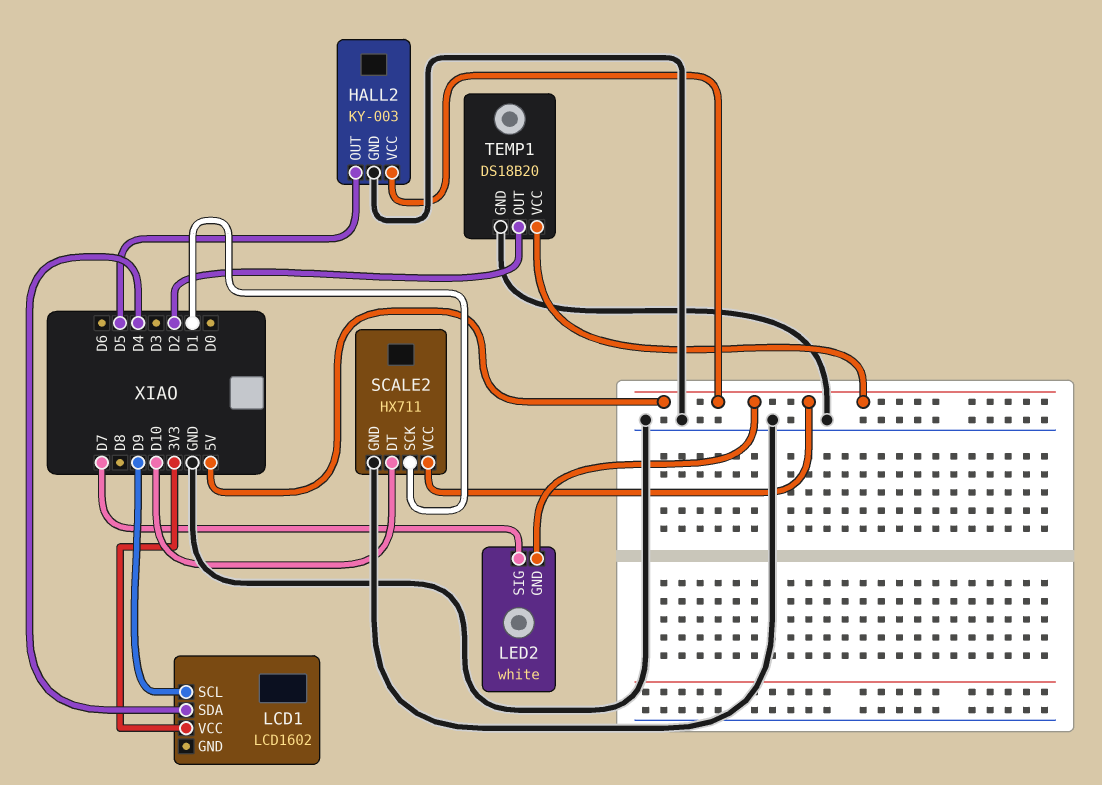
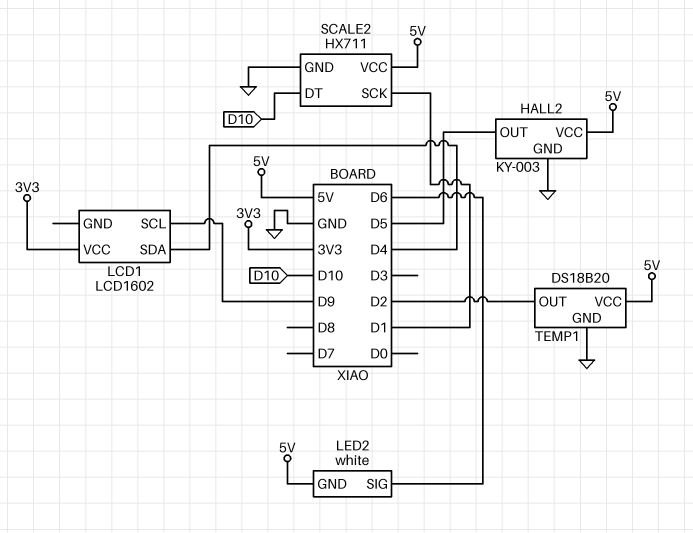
LED2 pin SIG: D7 -> D6

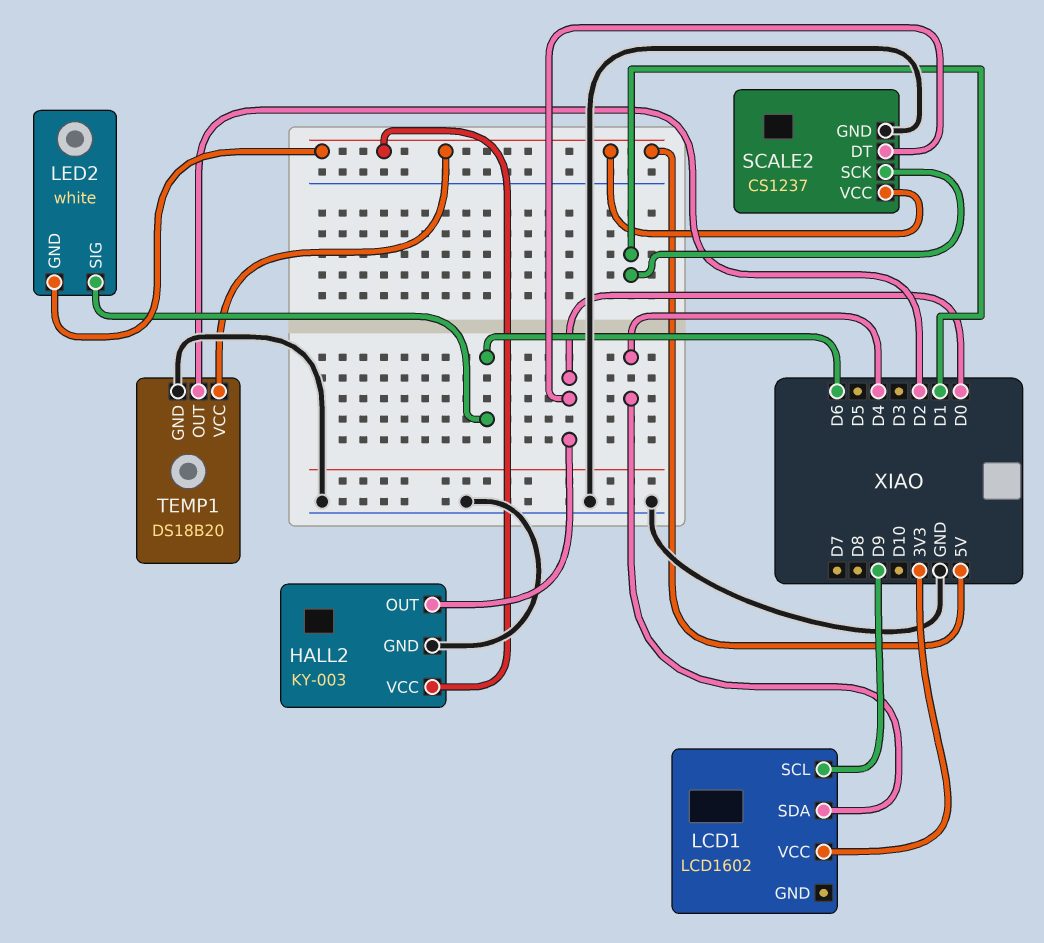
HALL2 pin OUT: D5 -> D0
SCALE2: HX711 -> CS1237
SCALE2 pin DT: D10 -> D0

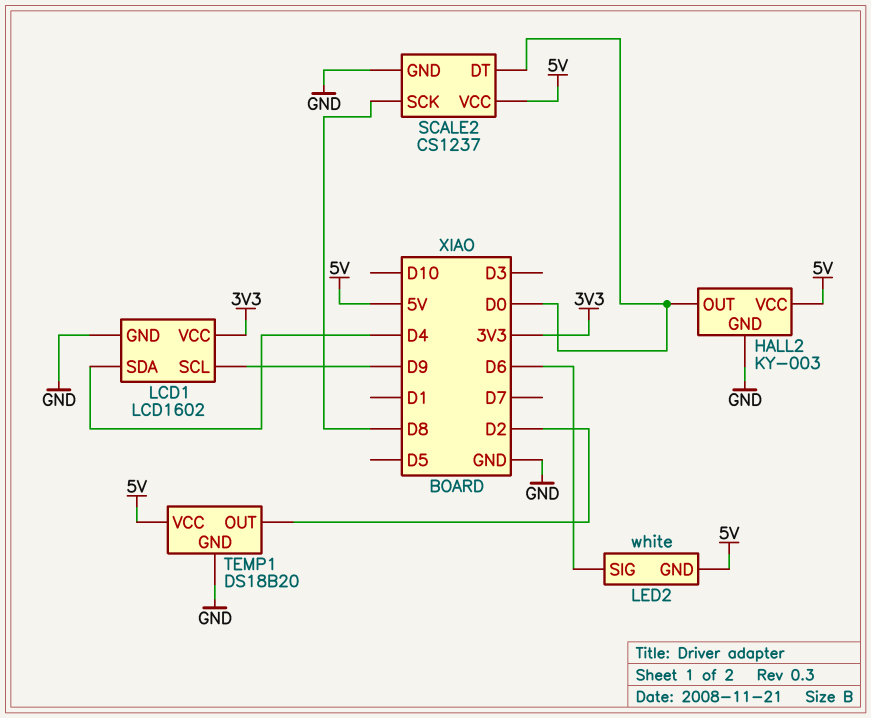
LCD1 pin GND: none -> GND
SCALE2 pin SCK: D1 -> D8

